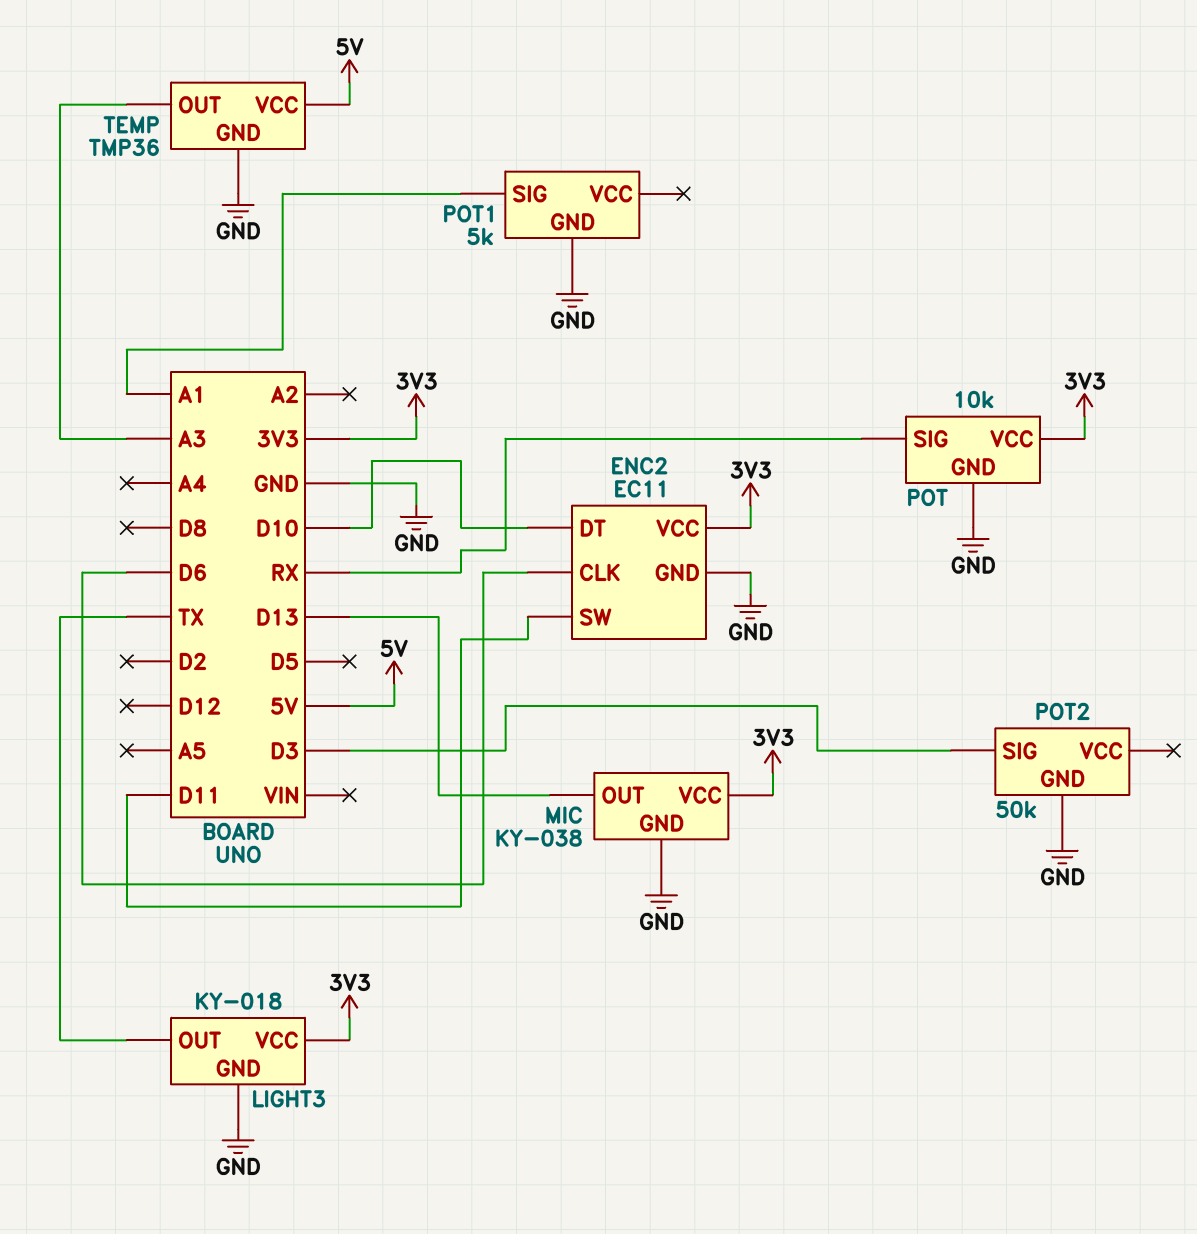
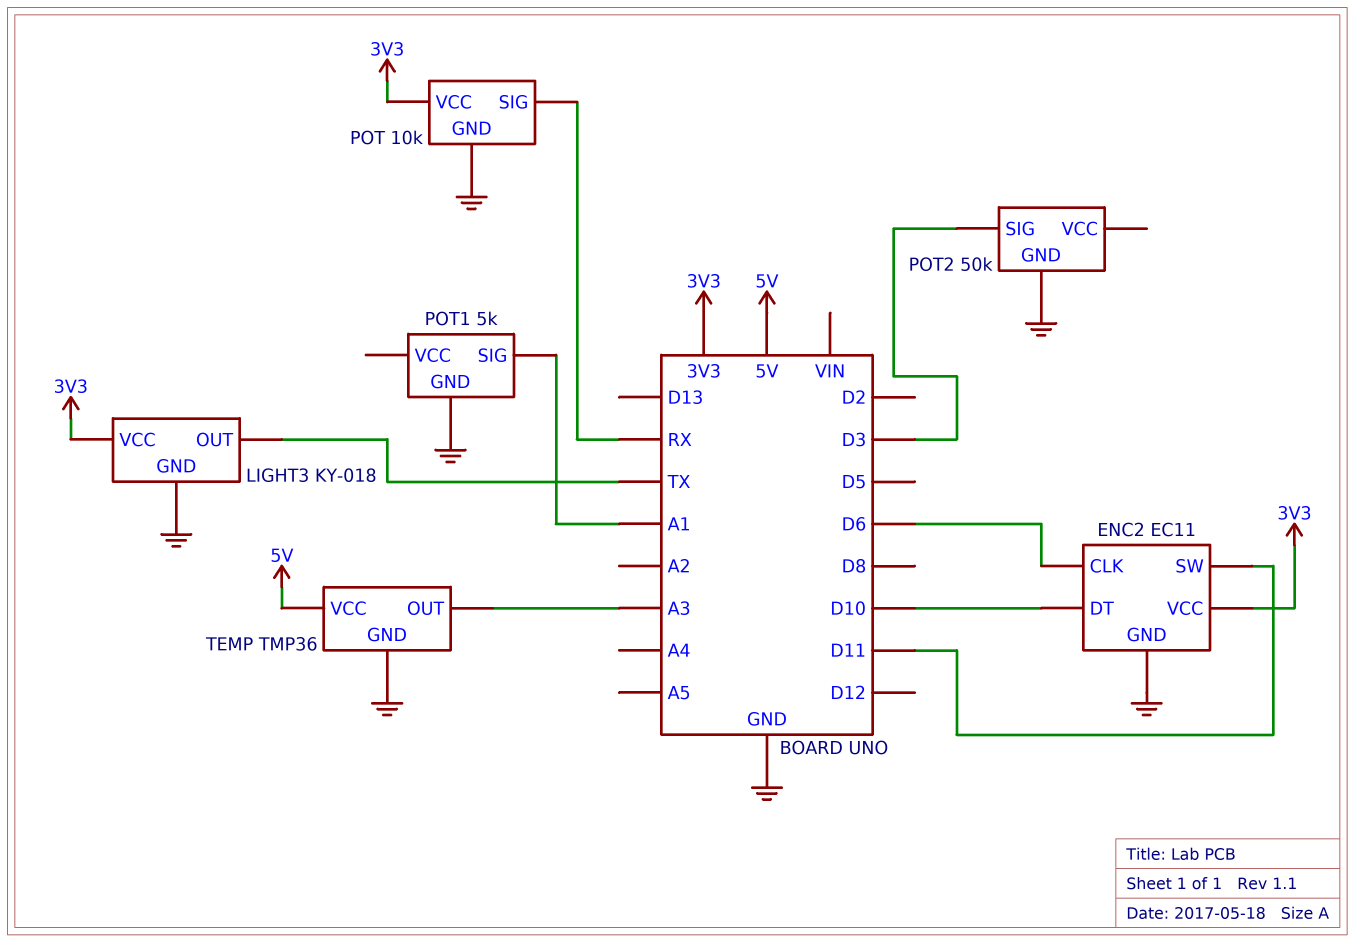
MIC: KY-038 -> none
MIC pin GND: GND -> none
MIC pin OUT: D13 -> none
MIC pin VCC: 3V3 -> none

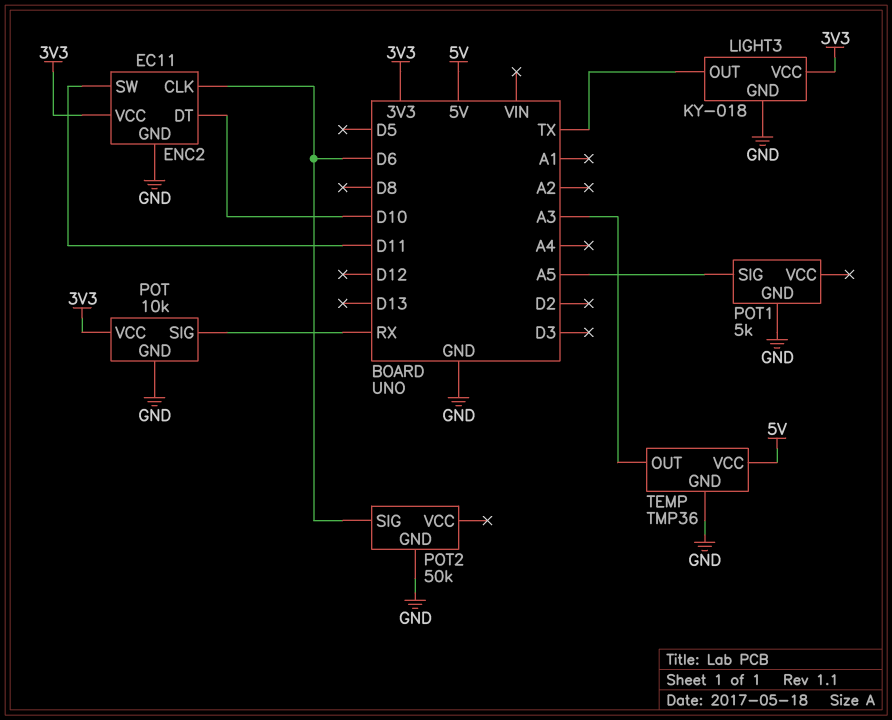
POT1 pin SIG: A1 -> A5
POT2 pin SIG: D3 -> D6

